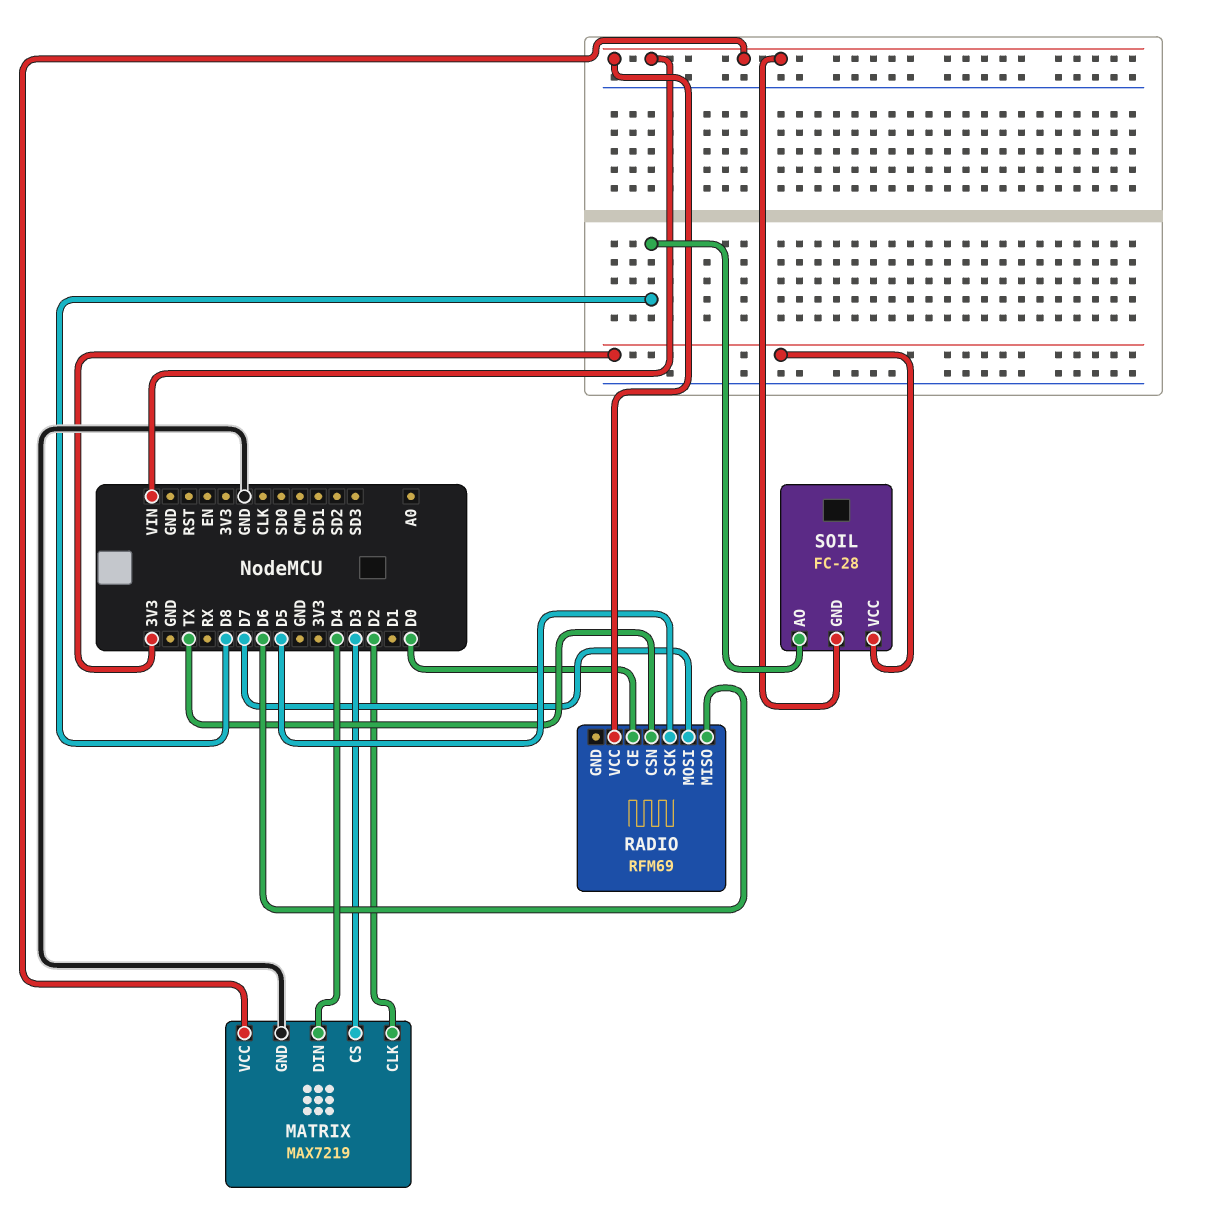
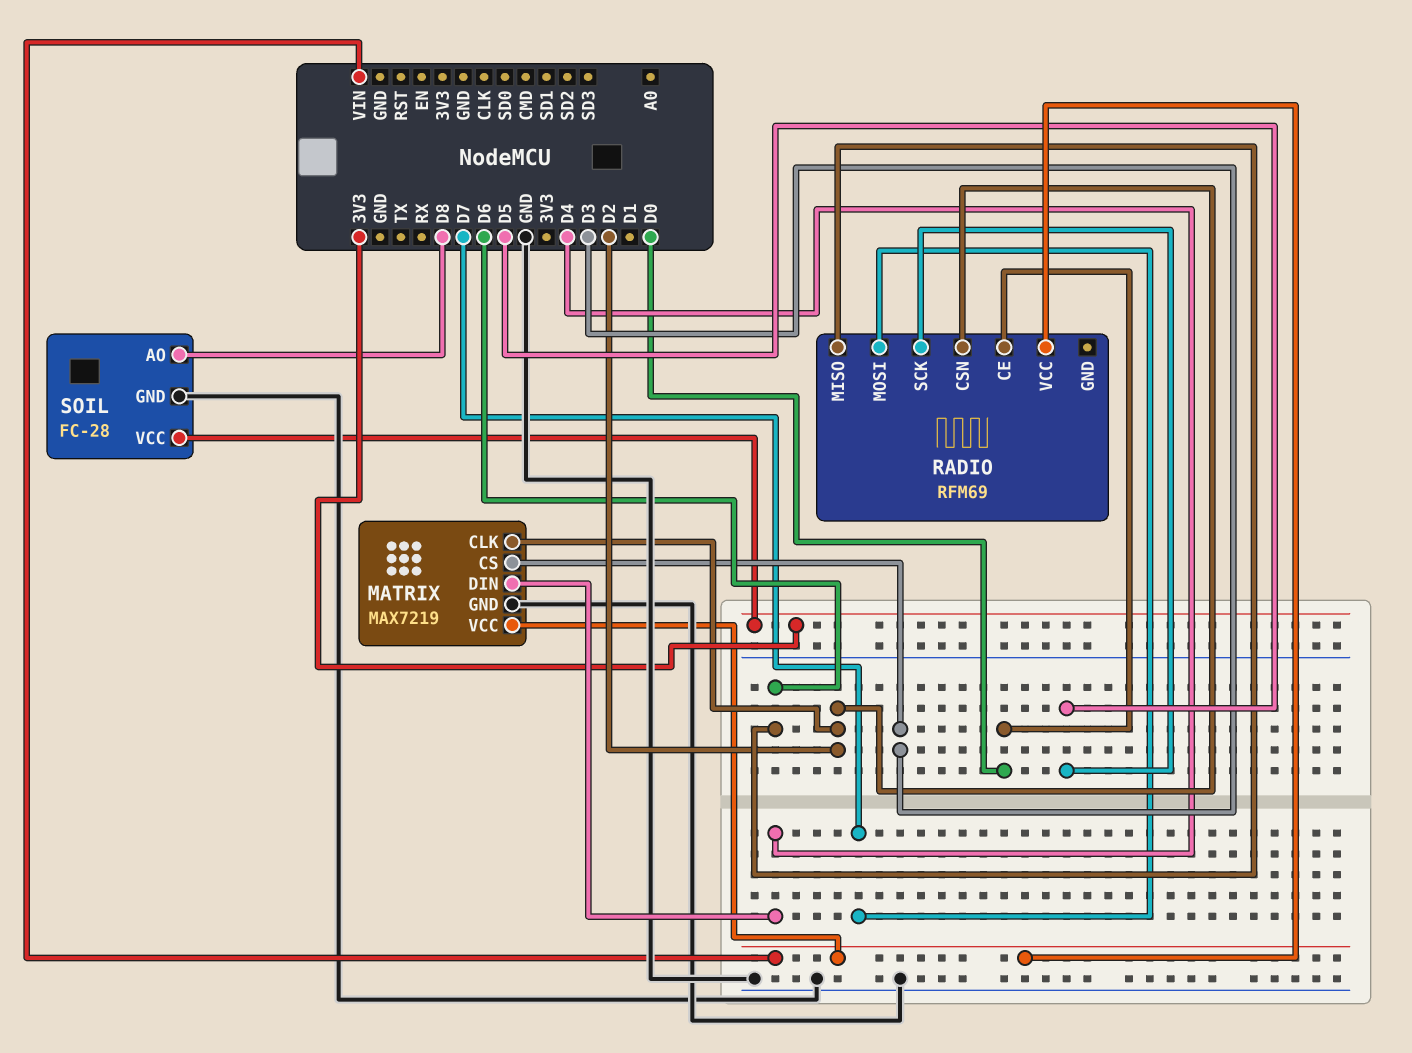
RADIO pin CSN: TX -> D2
SOIL pin GND: VIN -> GND

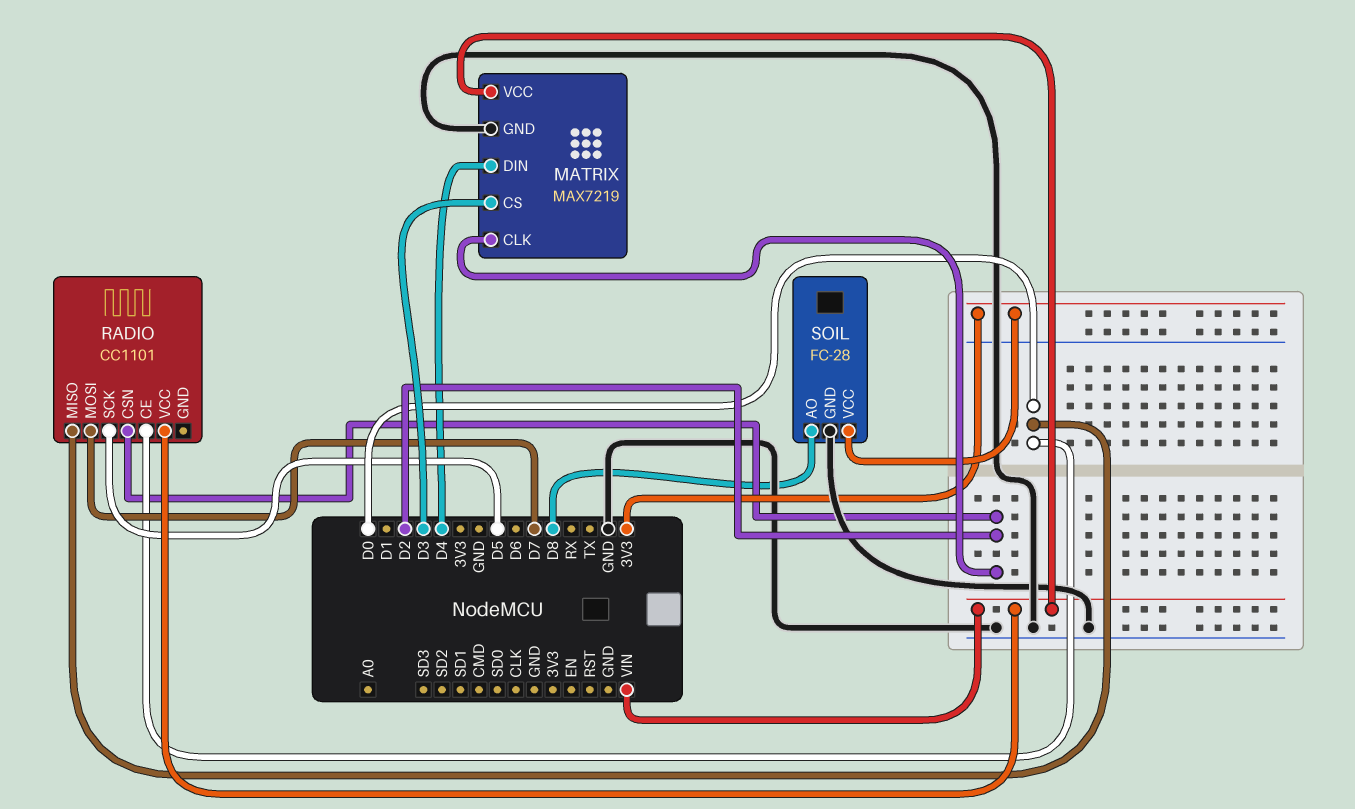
RADIO: RFM69 -> CC1101
RADIO pin MISO: D6 -> D0

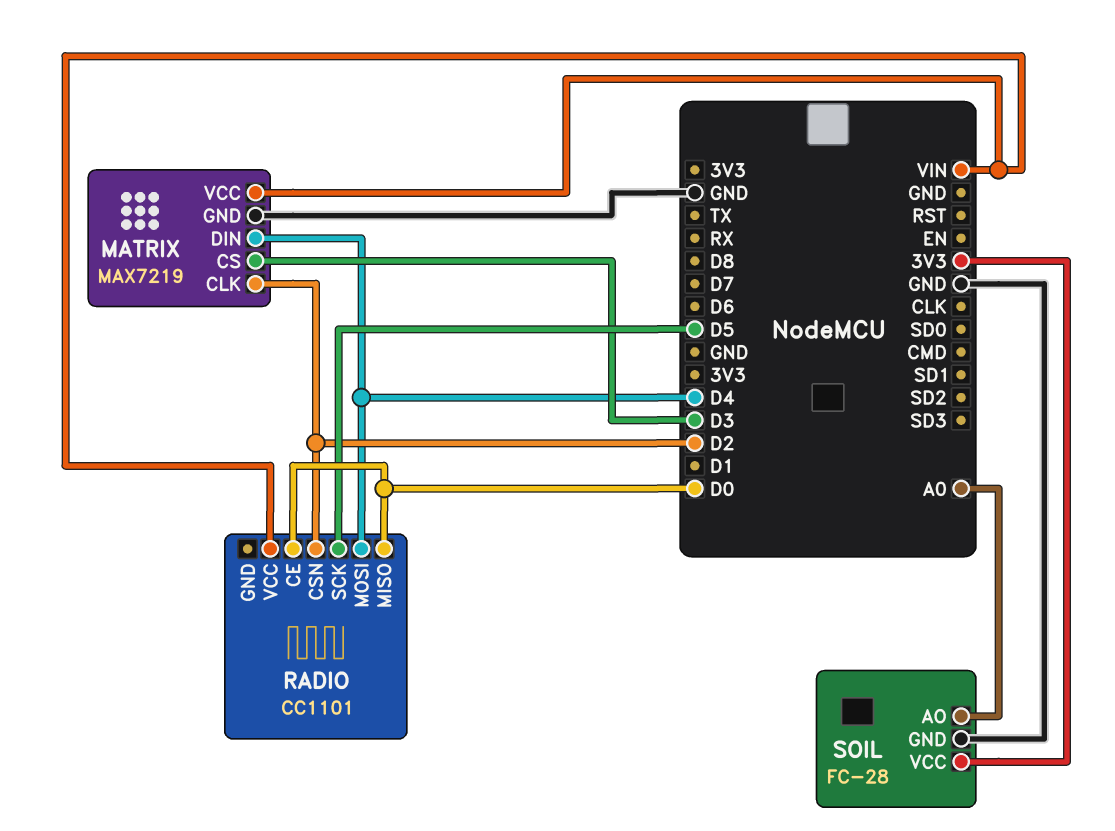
RADIO pin MOSI: D7 -> D4
SOIL pin AO: D8 -> A0

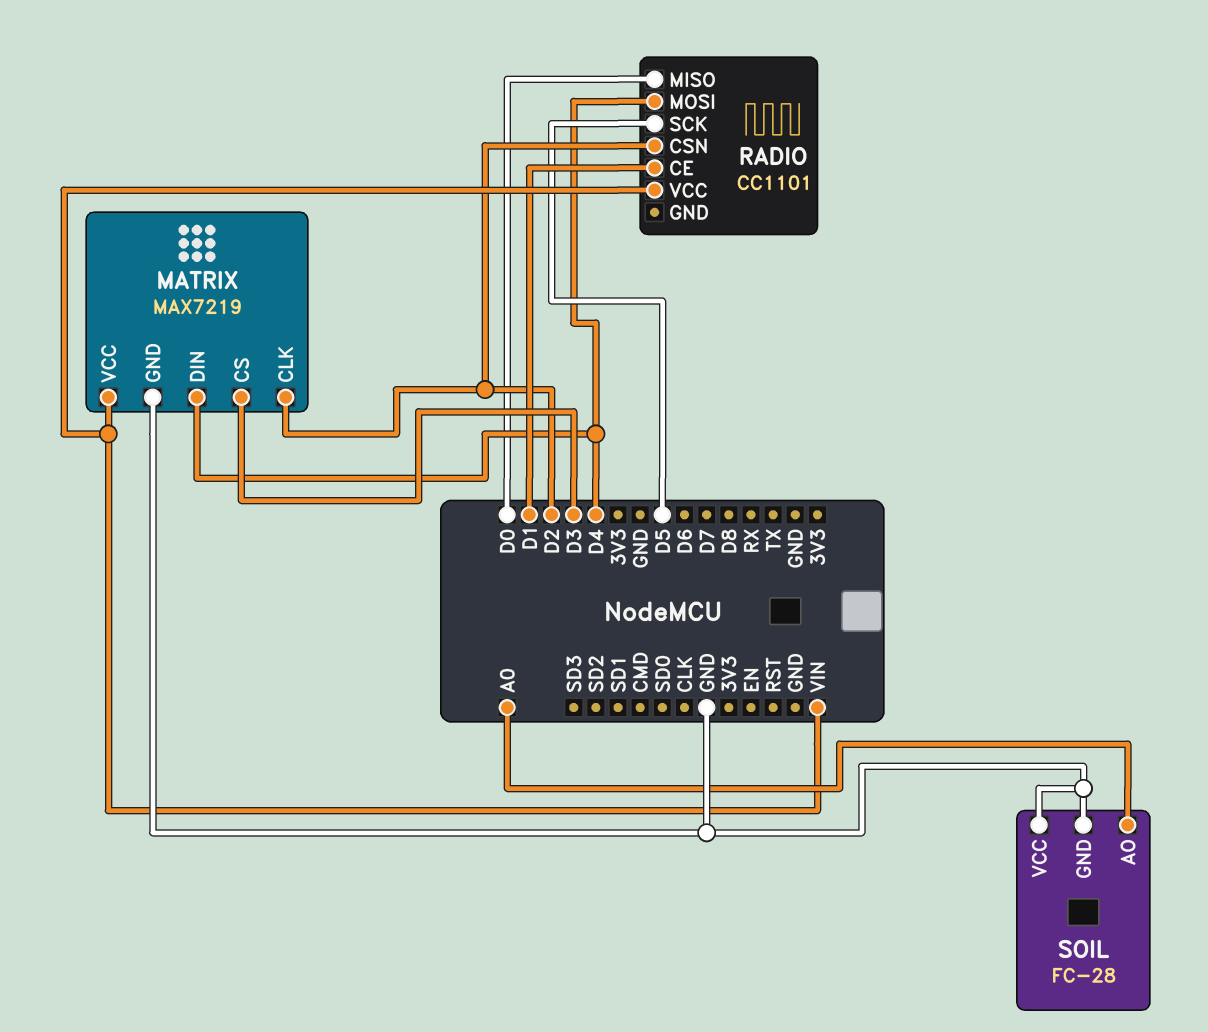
RADIO pin CE: D0 -> D1
SOIL pin VCC: 3V3 -> GND

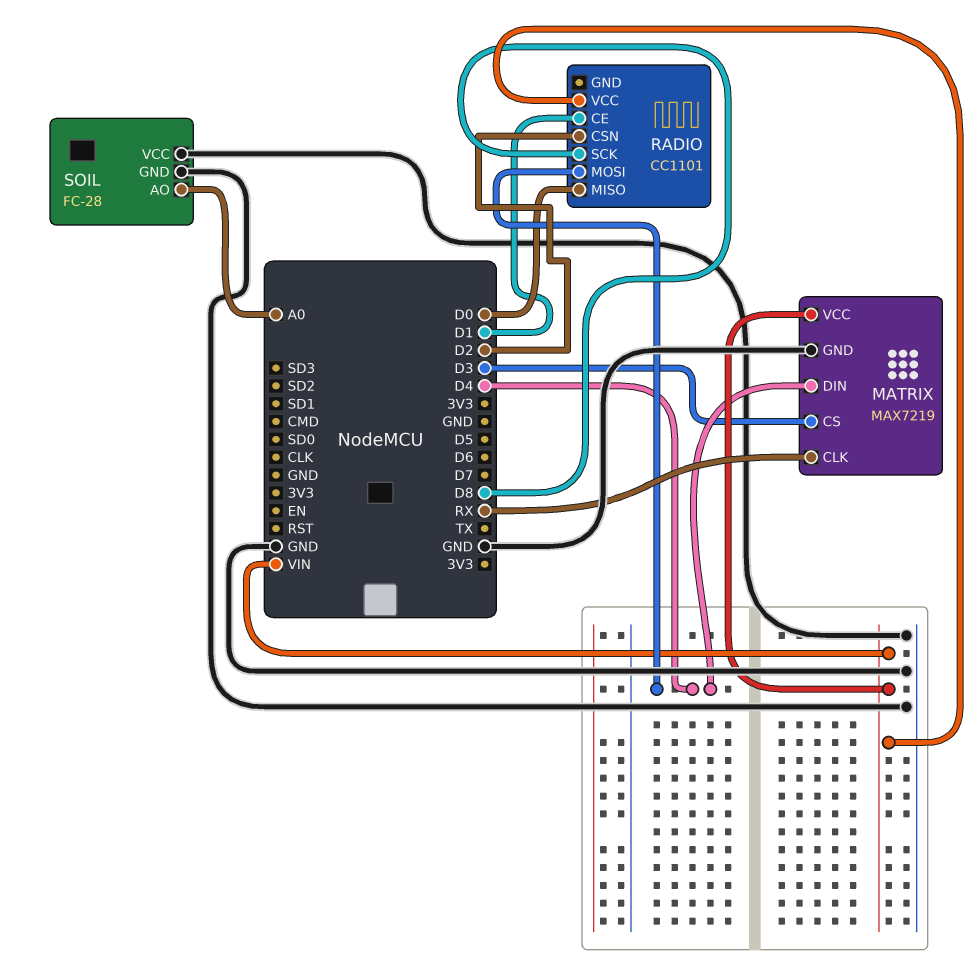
MATRIX pin CLK: D2 -> RX
RADIO pin SCK: D5 -> D8

